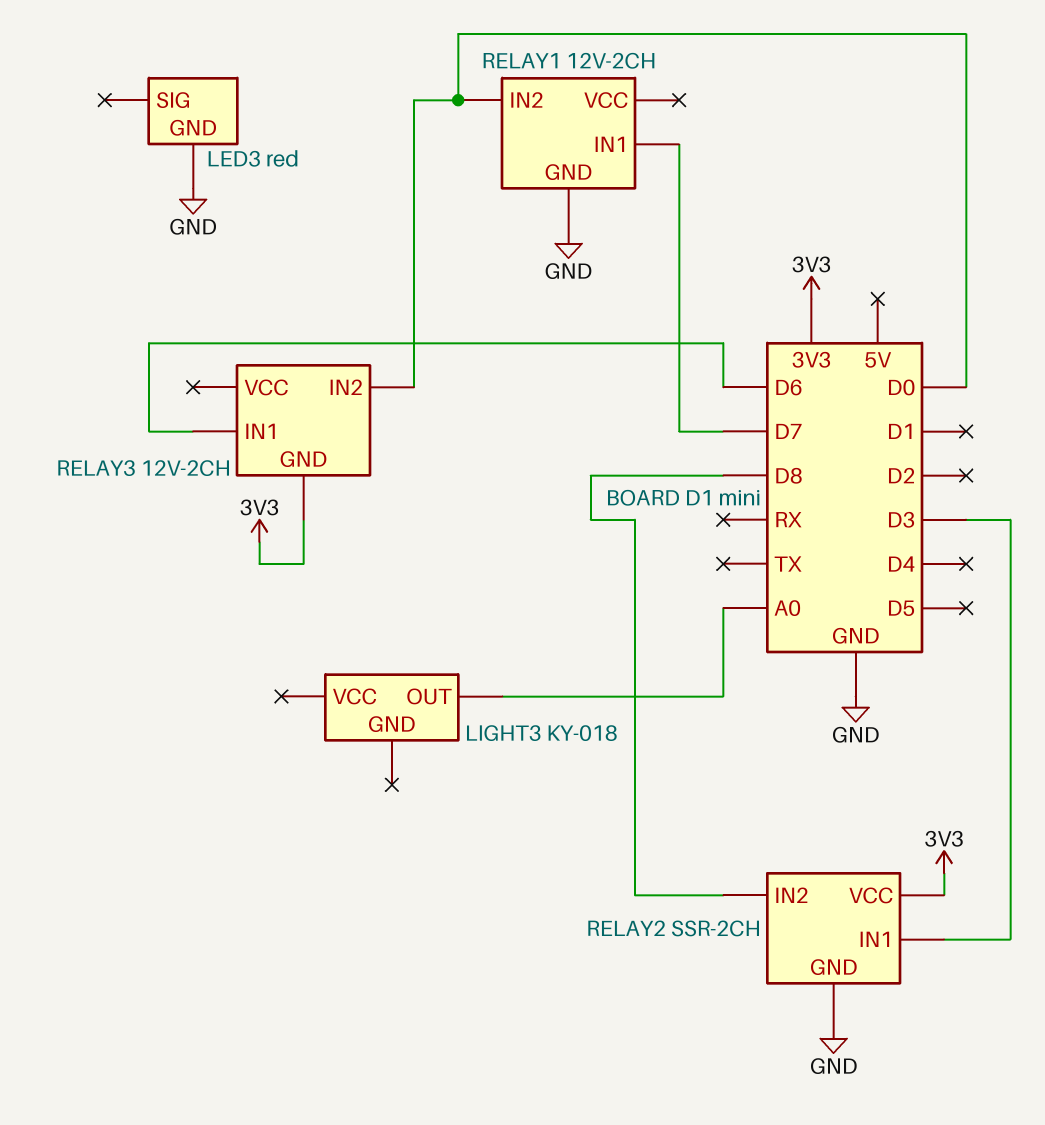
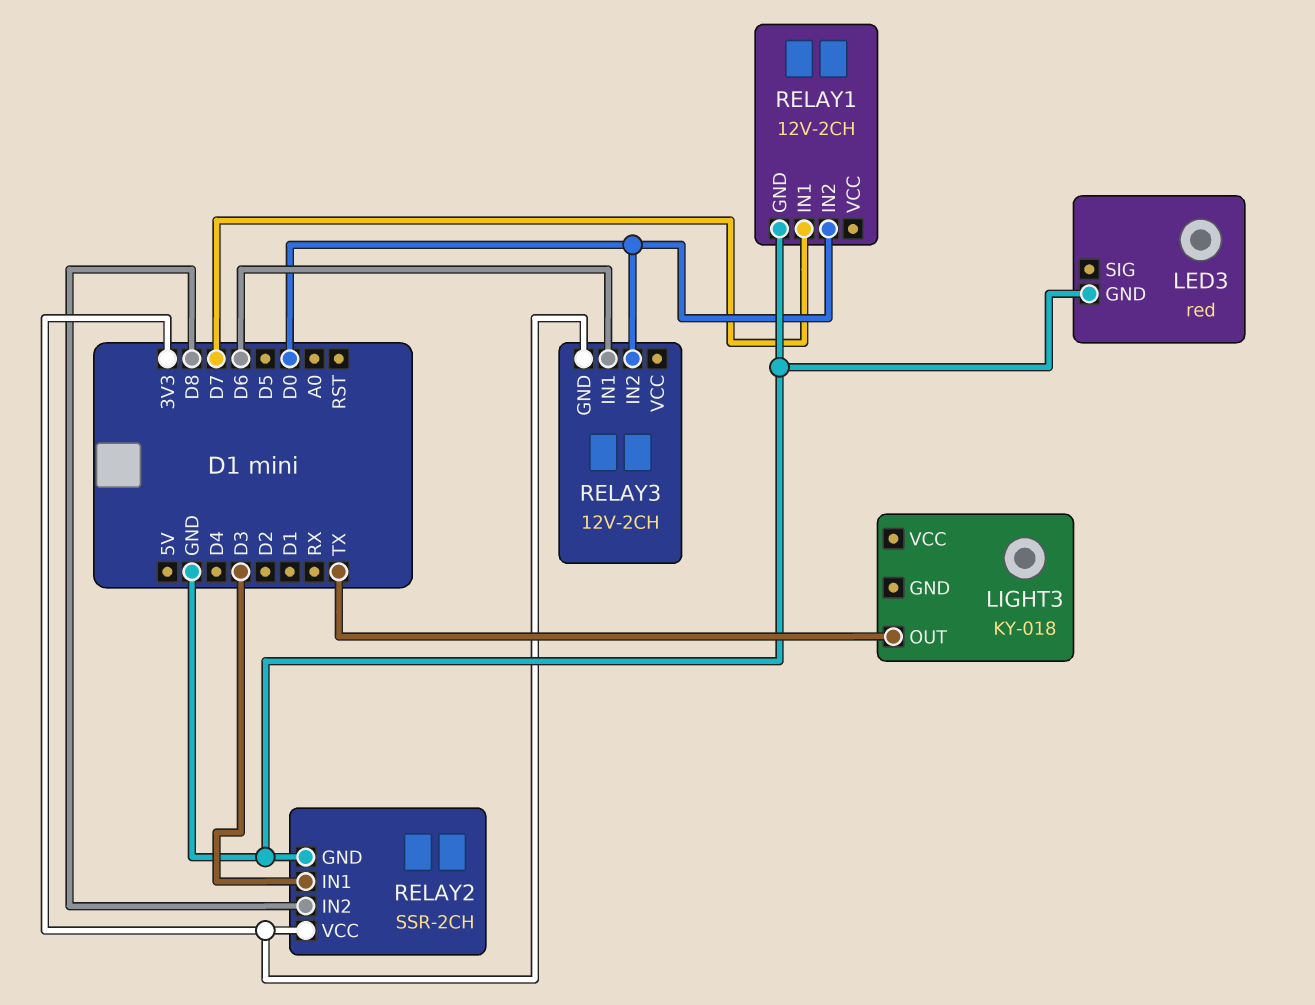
LIGHT3 pin OUT: A0 -> TX

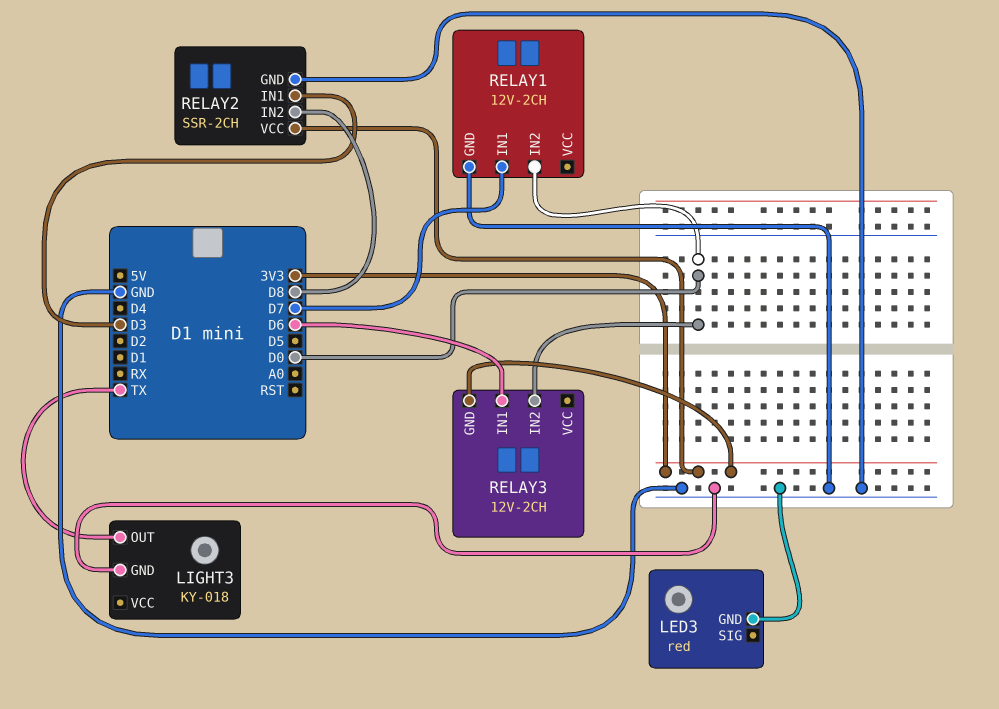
LIGHT3 pin GND: none -> GND

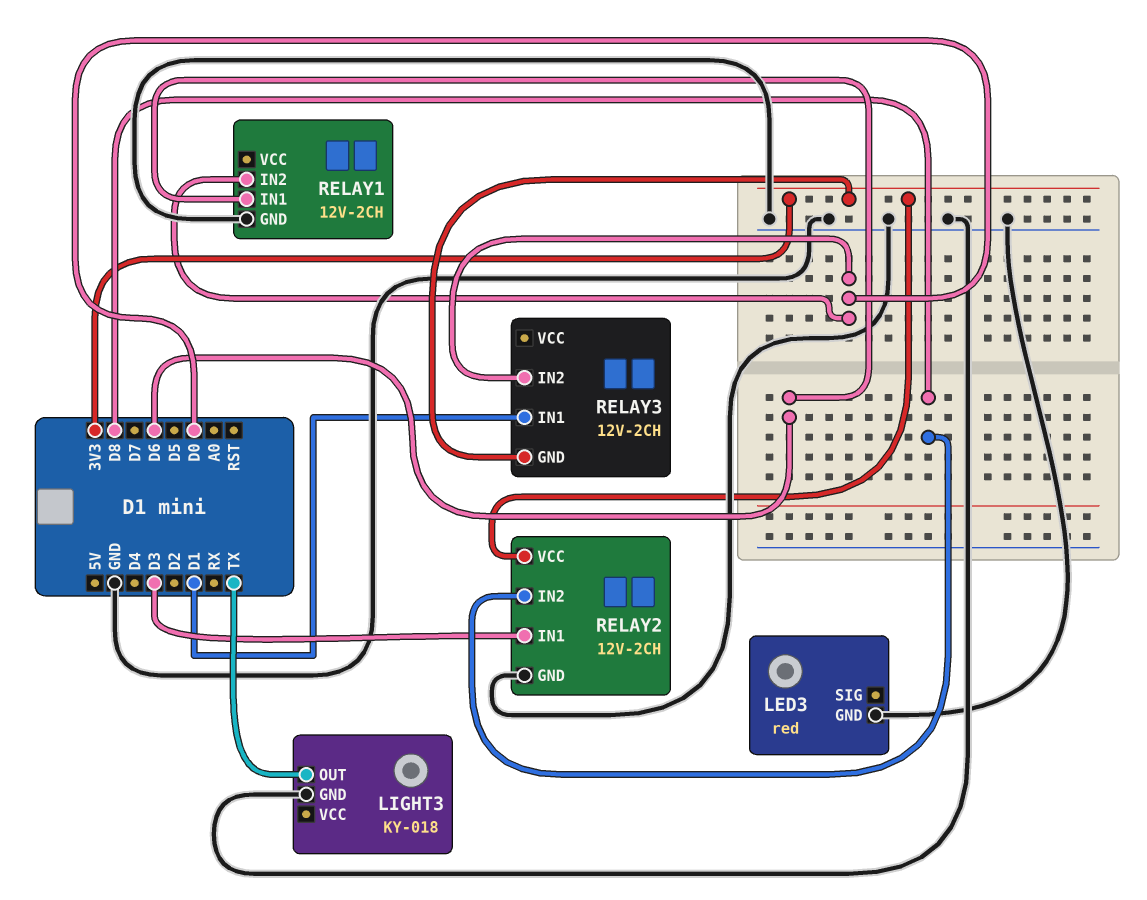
RELAY1 pin IN1: D7 -> D6
RELAY2: SSR-2CH -> 12V-2CH
RELAY3 pin IN1: D6 -> D1

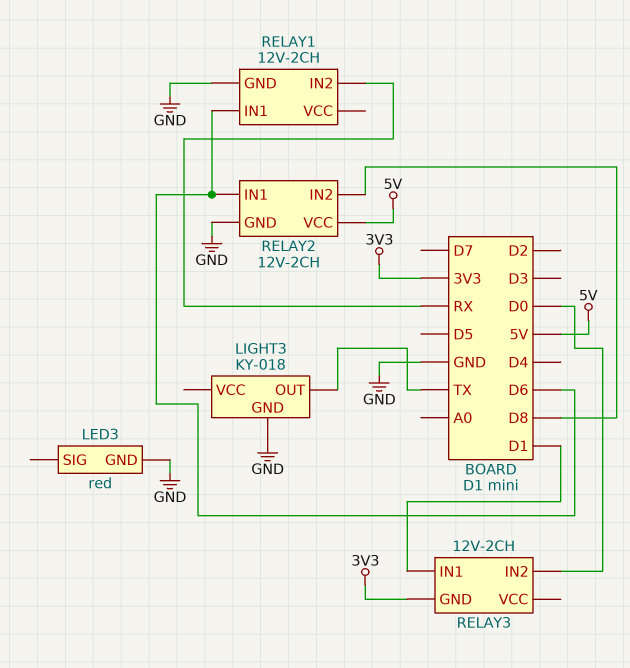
RELAY1 pin IN2: D0 -> RX
RELAY2 pin IN1: D3 -> D6
RELAY2 pin VCC: 3V3 -> 5V

